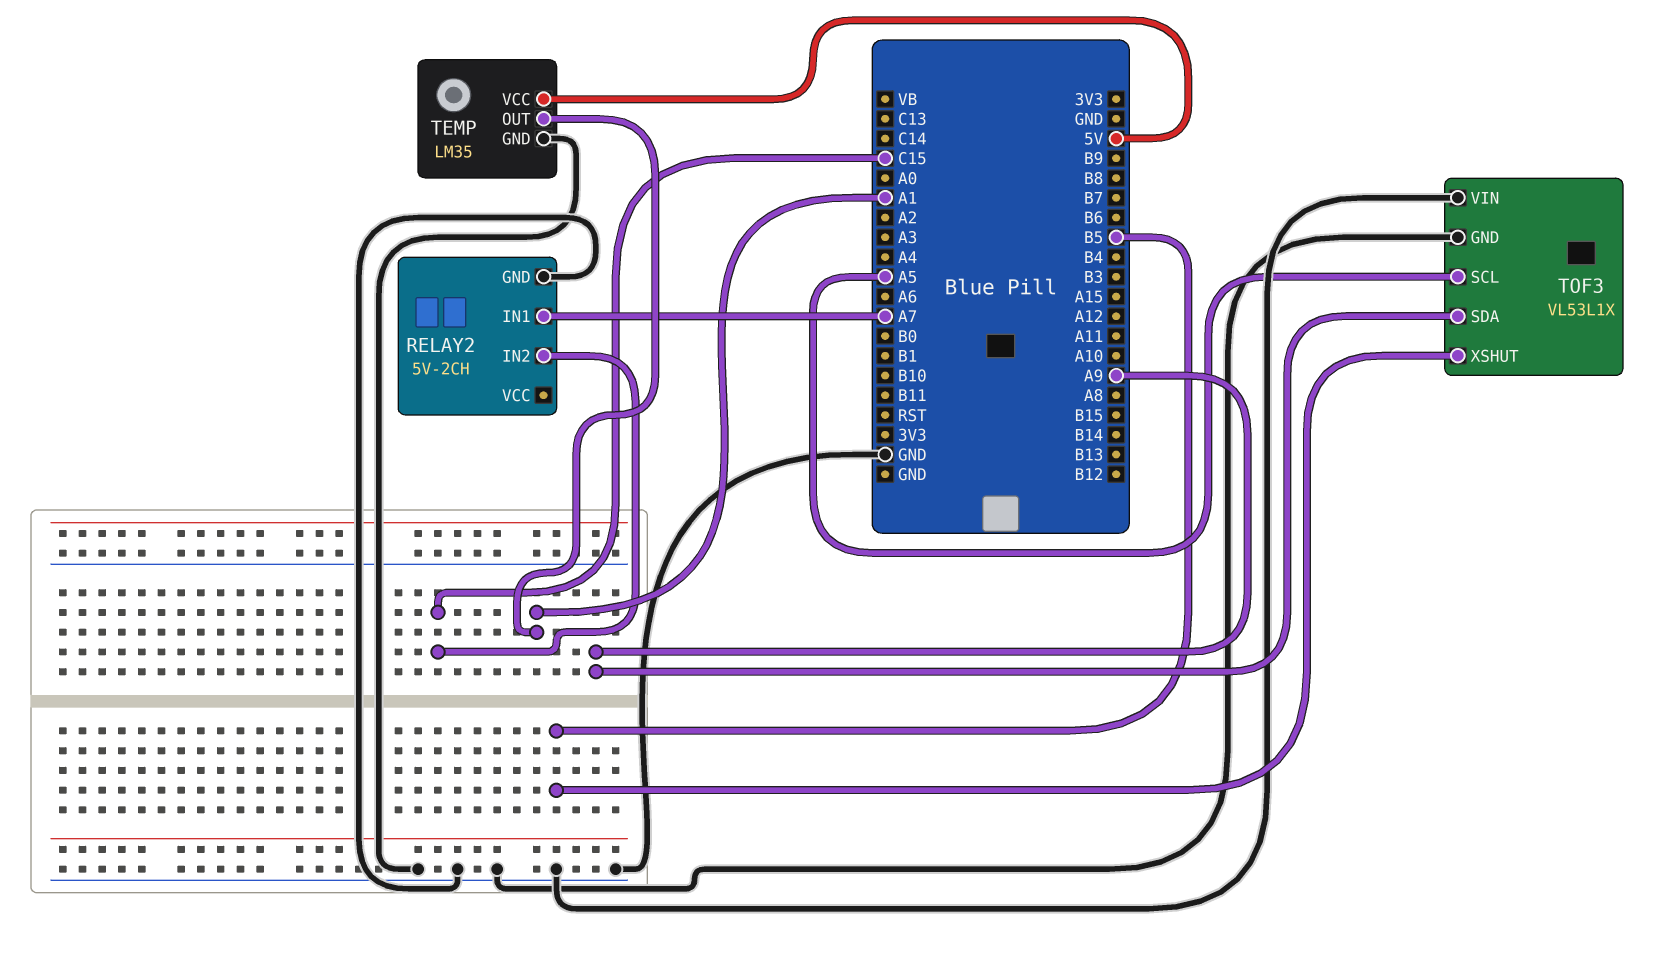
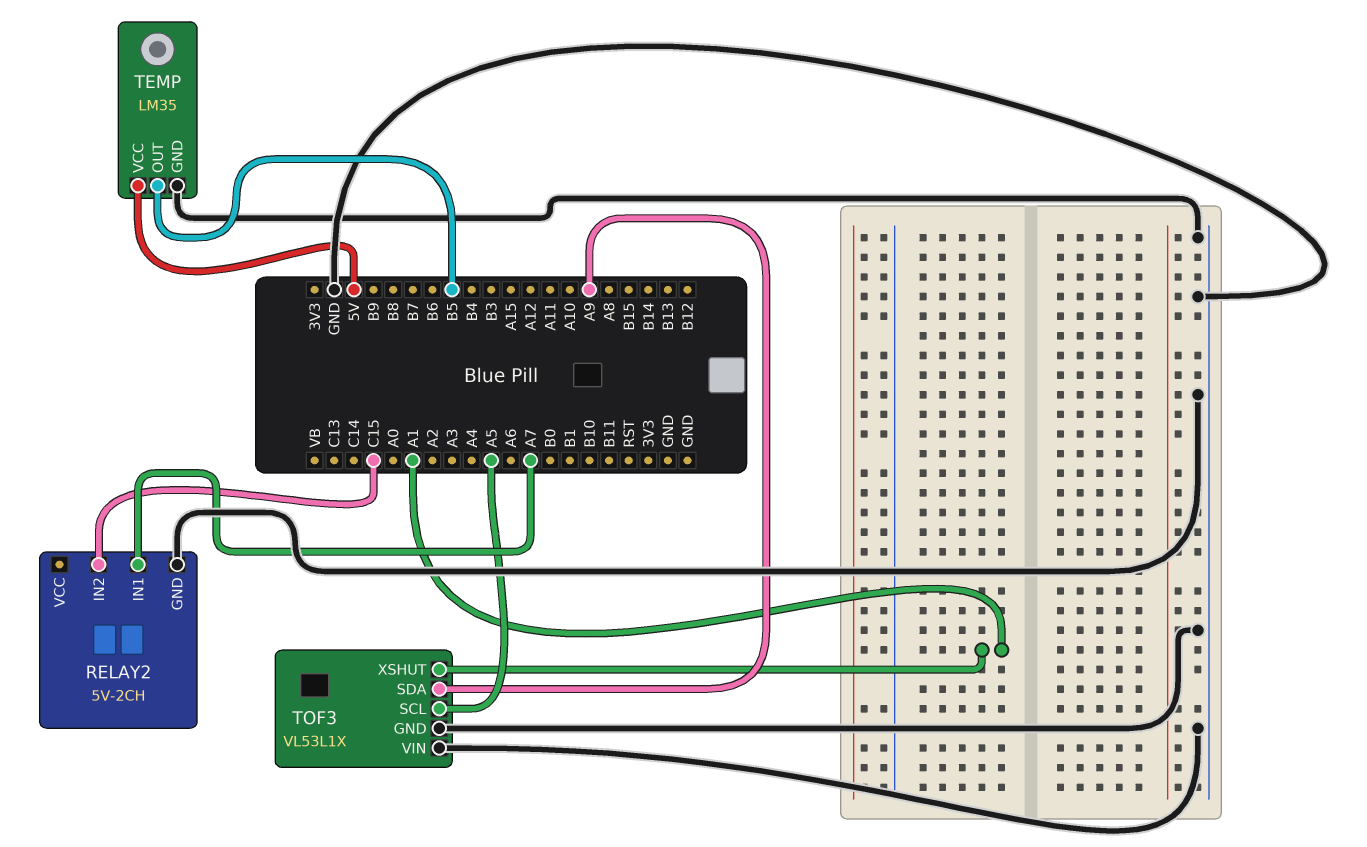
TEMP pin OUT: A1 -> B5
TOF3 pin XSHUT: B5 -> A1

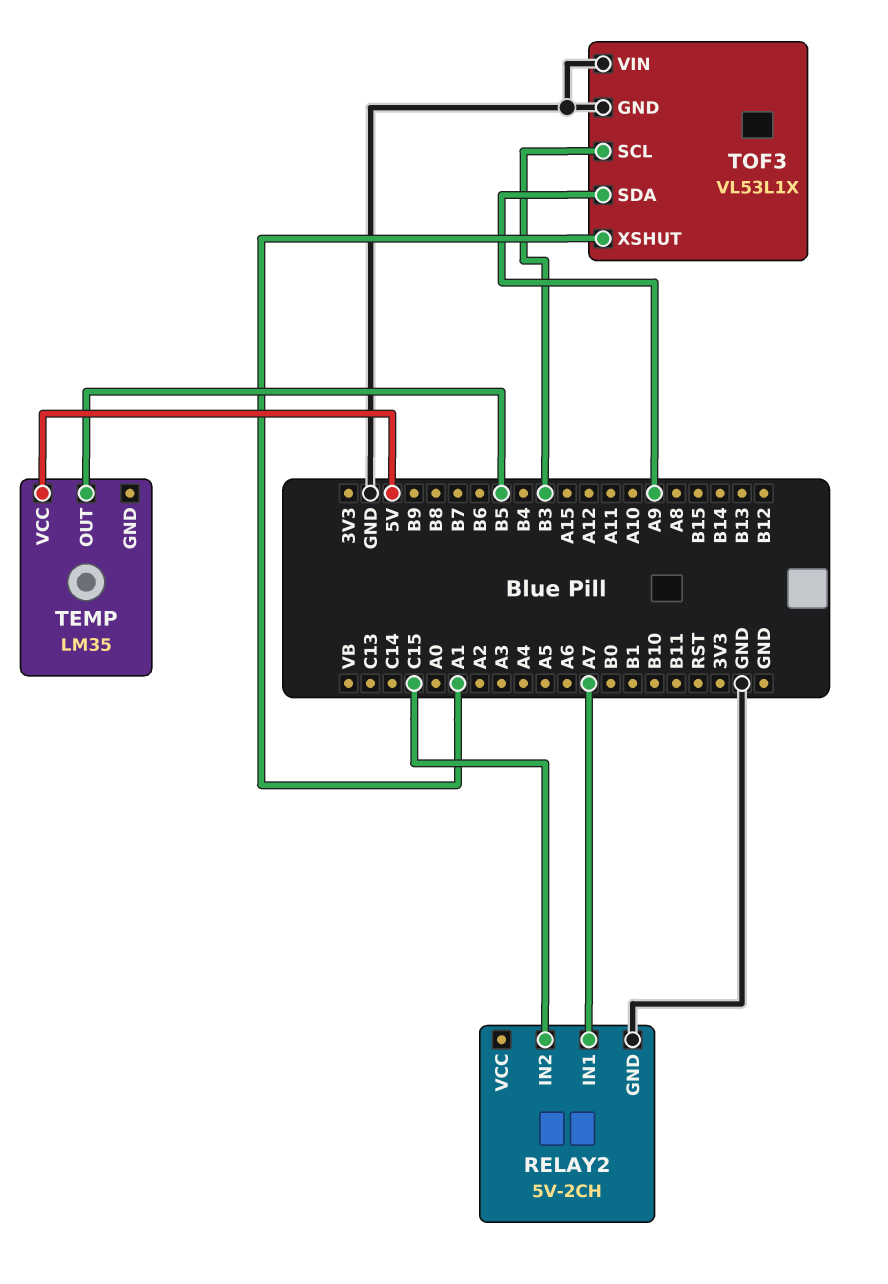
TEMP pin GND: GND -> none
TOF3 pin SCL: A5 -> B3

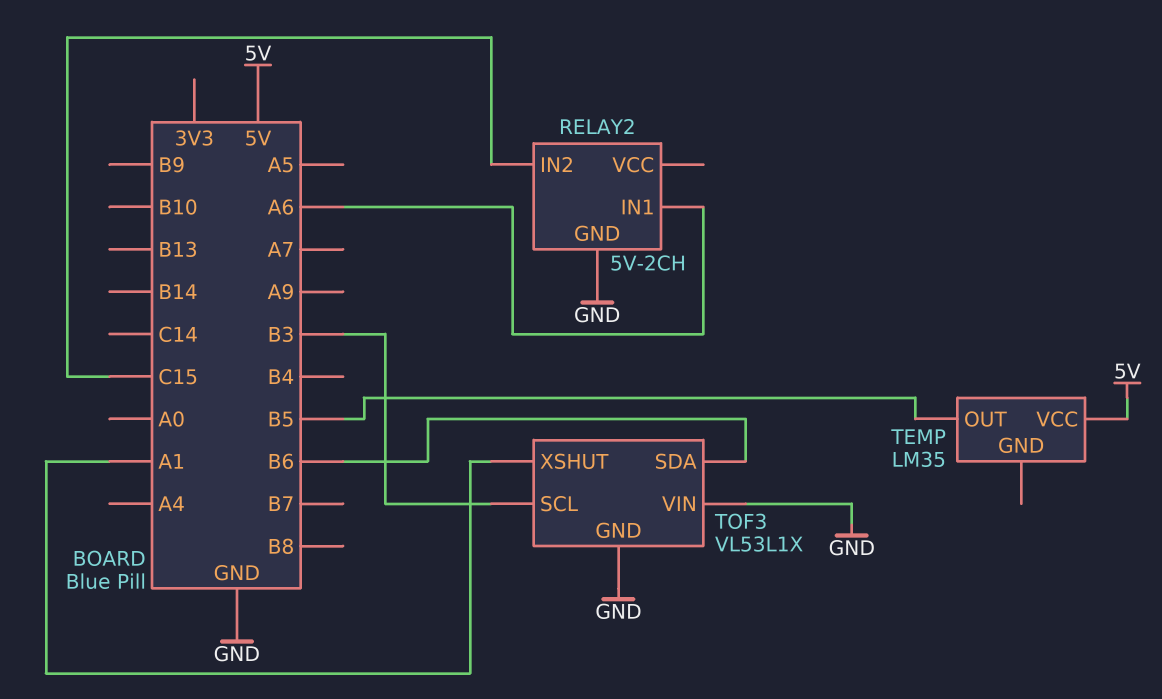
RELAY2 pin IN1: A7 -> A6
TOF3 pin SDA: A9 -> B6

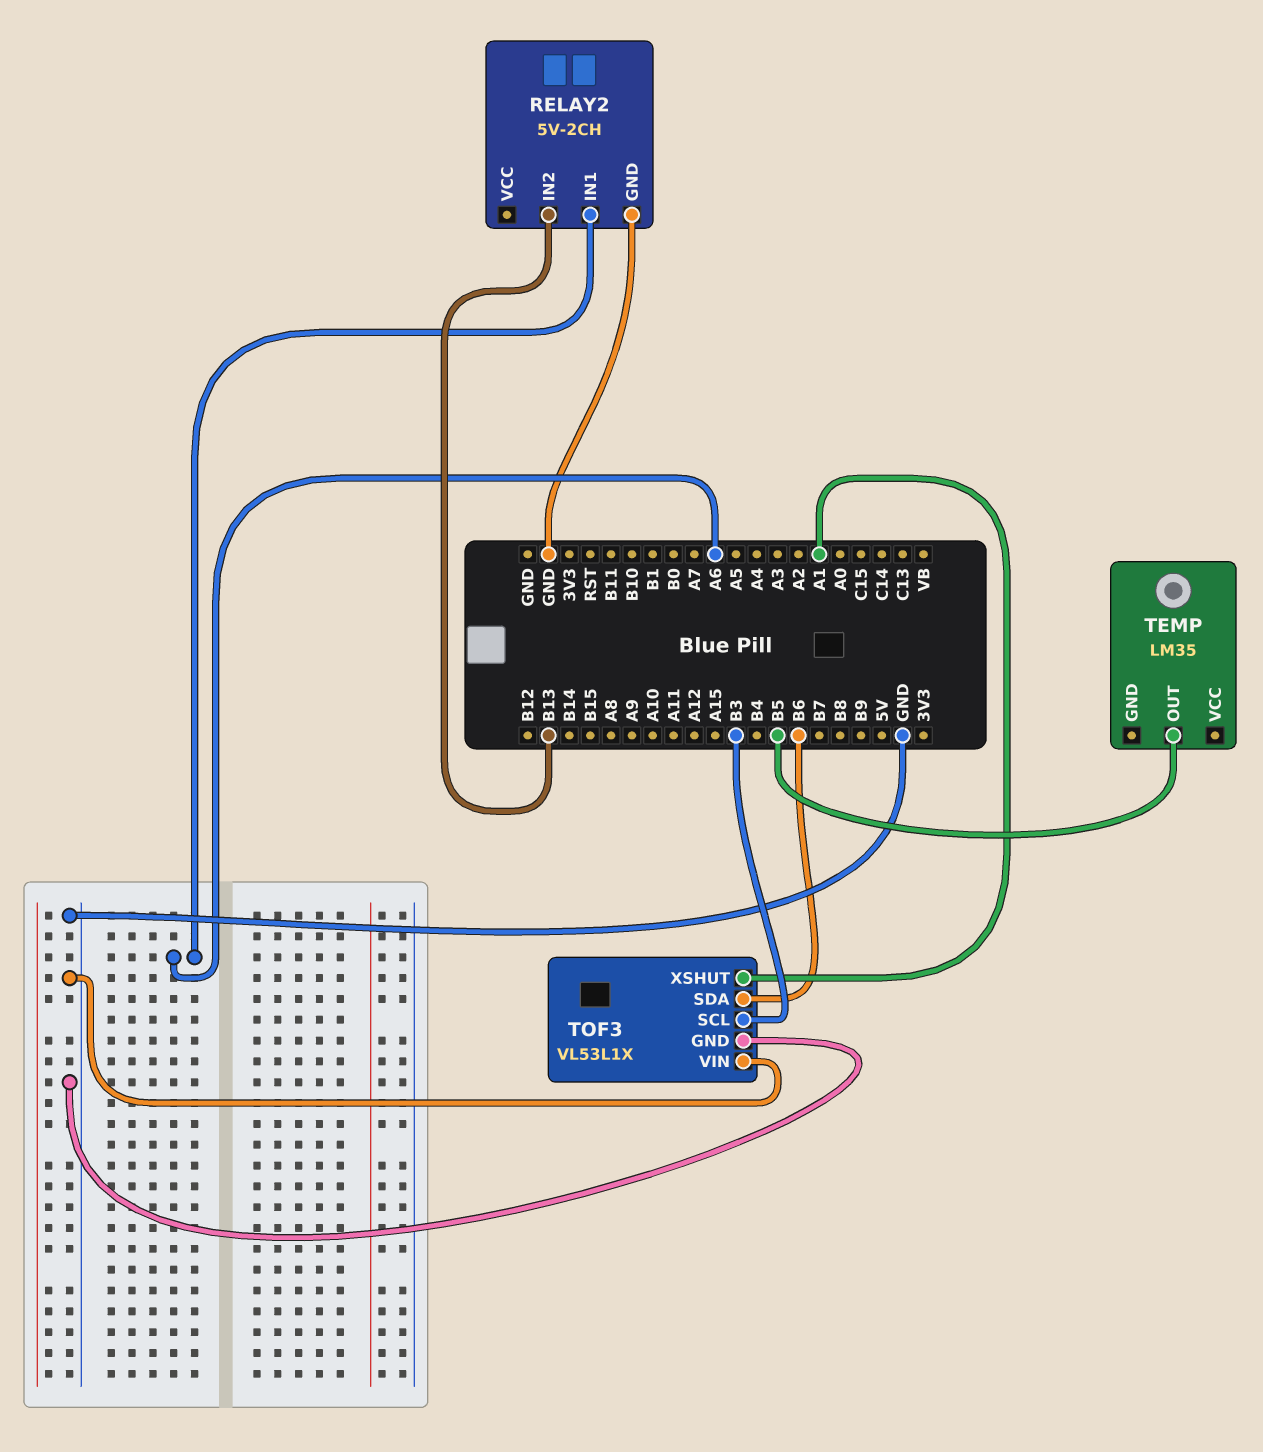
RELAY2 pin IN2: C15 -> B13
TEMP pin VCC: 5V -> none

